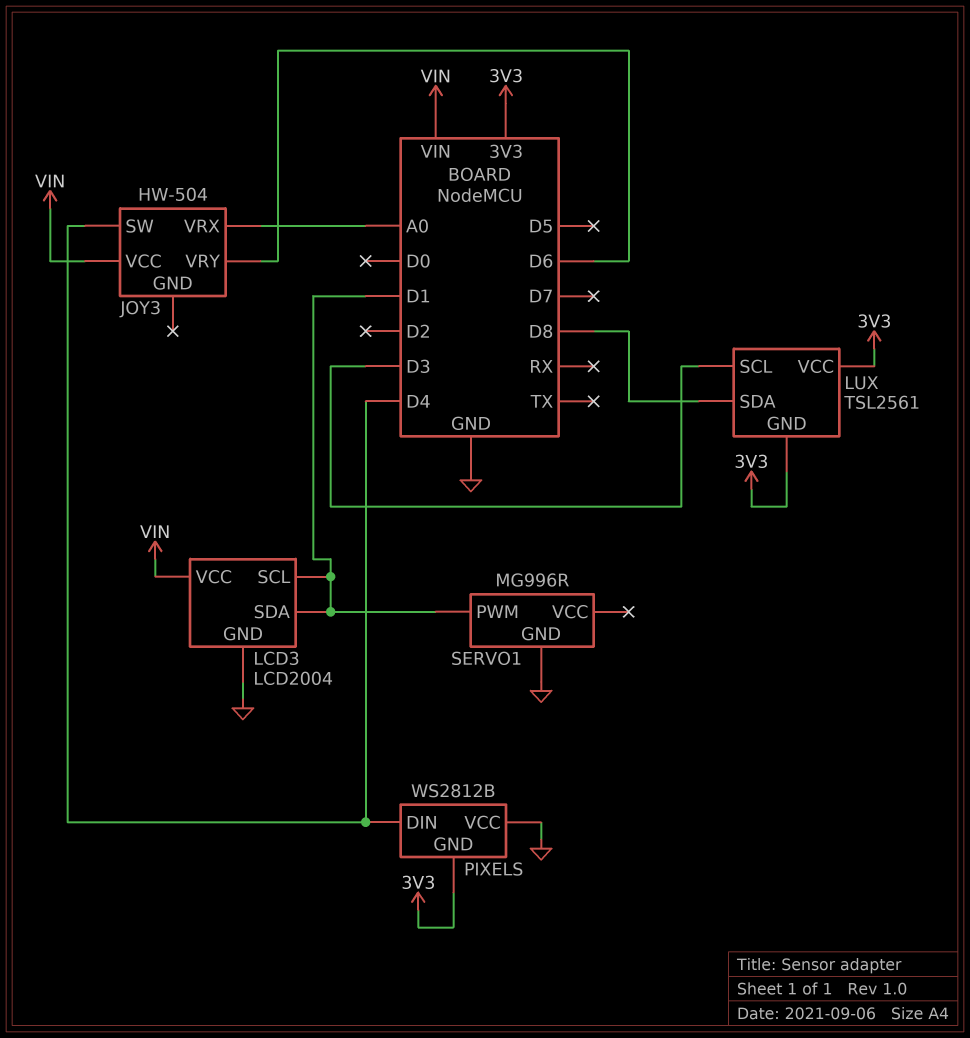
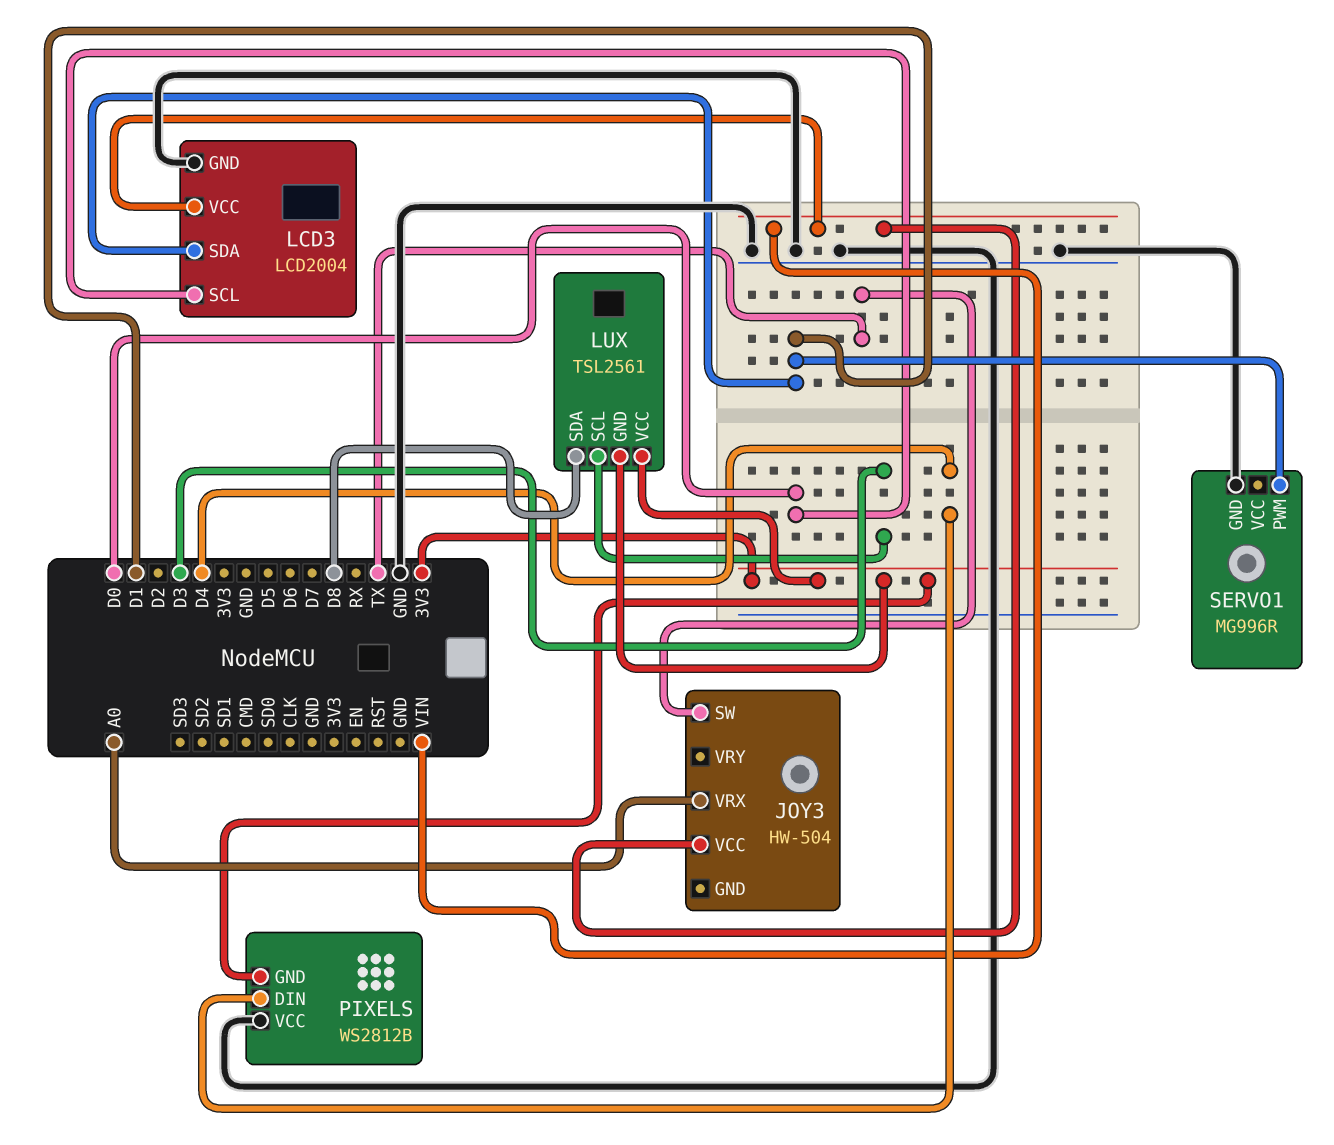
JOY3 pin SW: D4 -> TX
JOY3 pin VRY: D6 -> none
LCD3 pin SCL: D1 -> D0

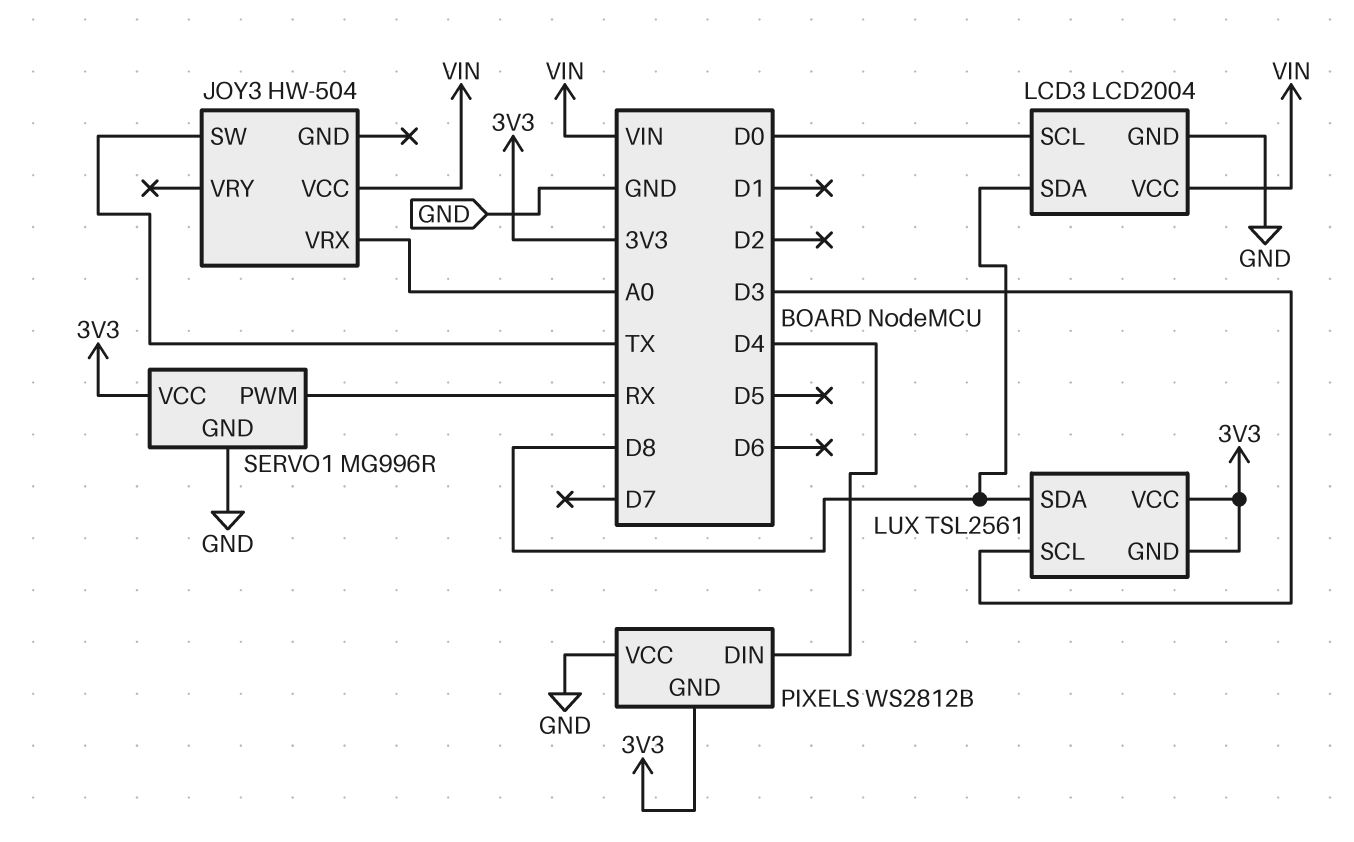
LCD3 pin SDA: D1 -> D8
SERVO1 pin PWM: D1 -> RX
SERVO1 pin VCC: none -> 3V3

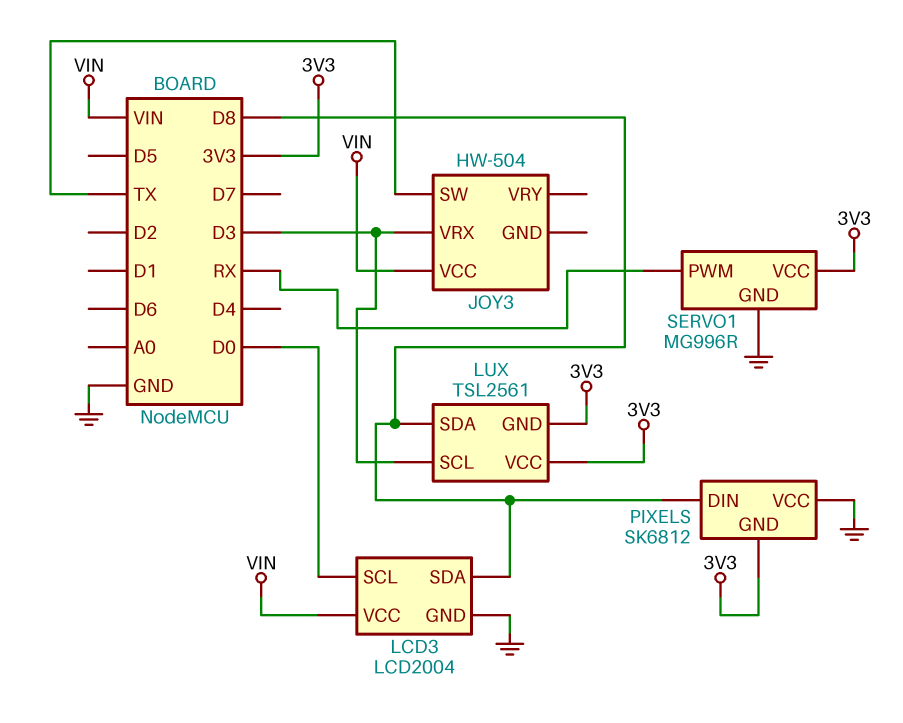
JOY3 pin VRX: A0 -> D3
PIXELS: WS2812B -> SK6812
PIXELS pin DIN: D4 -> D8

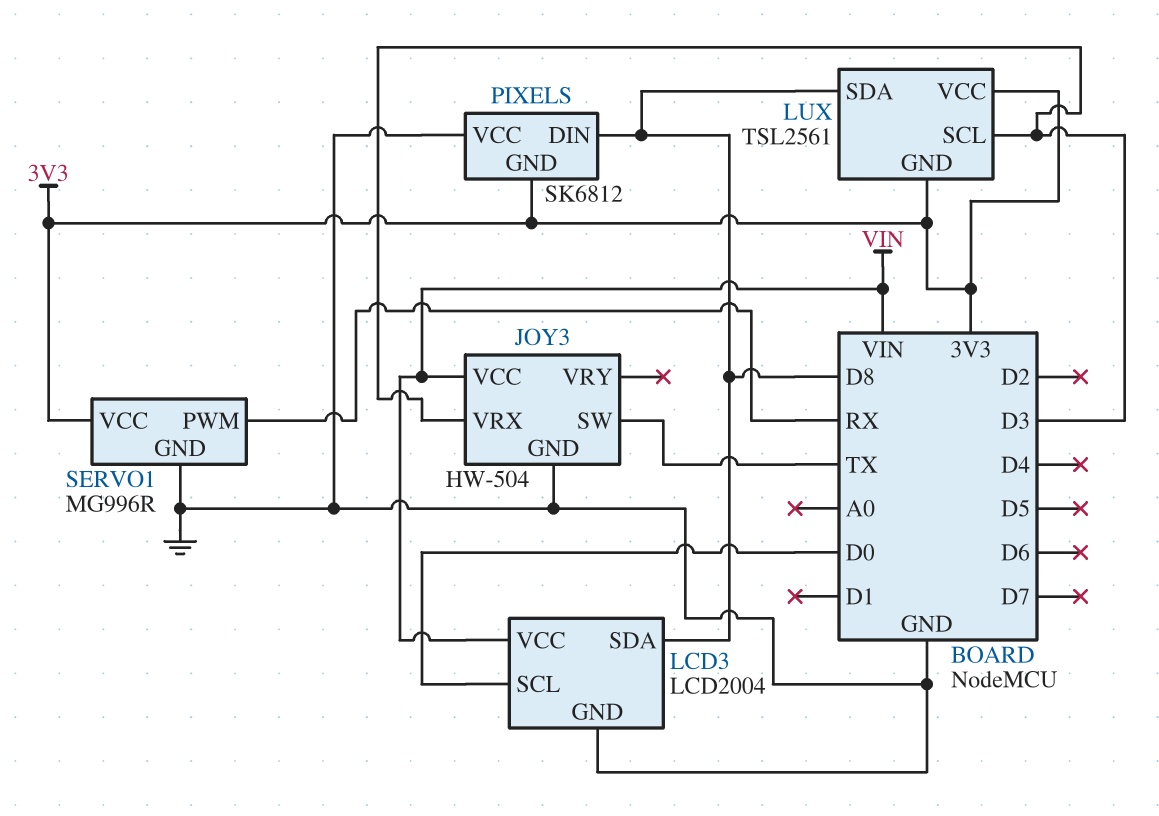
JOY3 pin GND: none -> GND

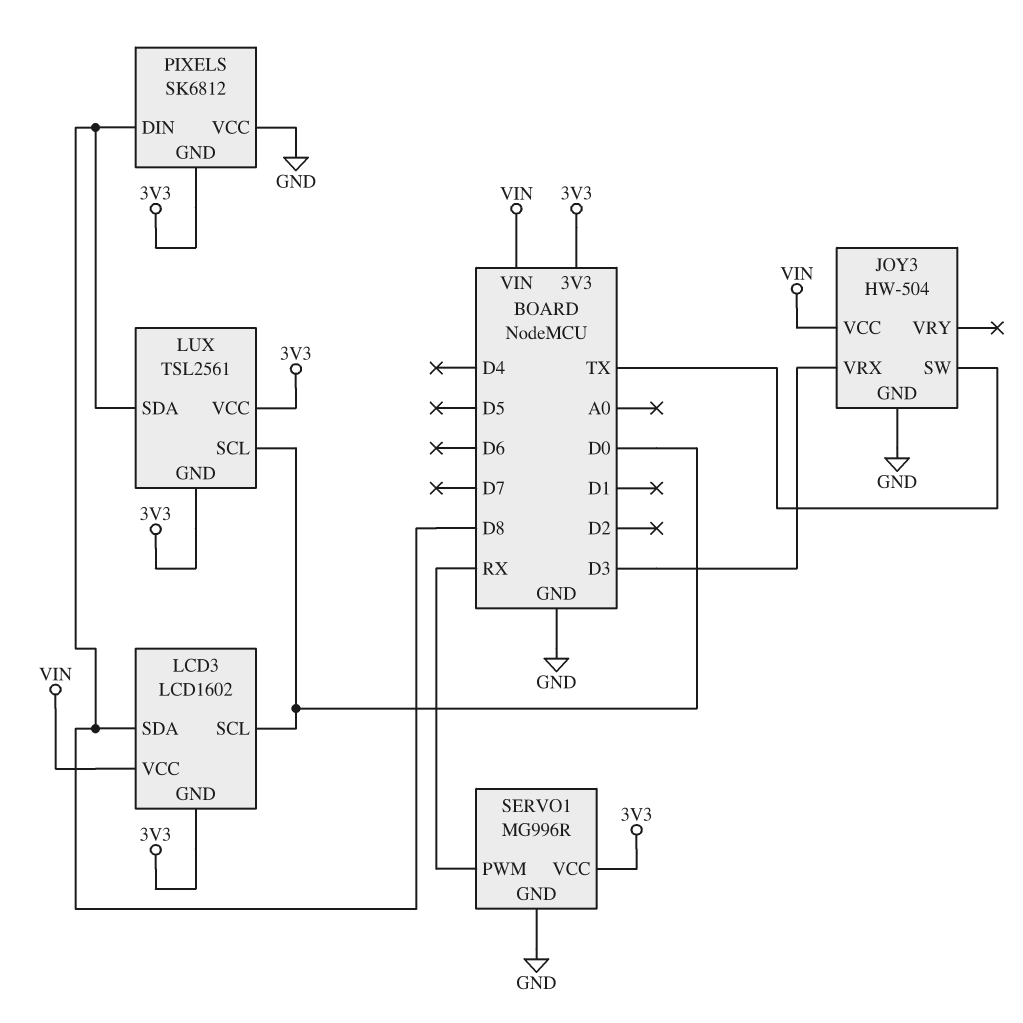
LCD3: LCD2004 -> LCD1602
LCD3 pin GND: GND -> 3V3
LUX pin SCL: D3 -> D0

